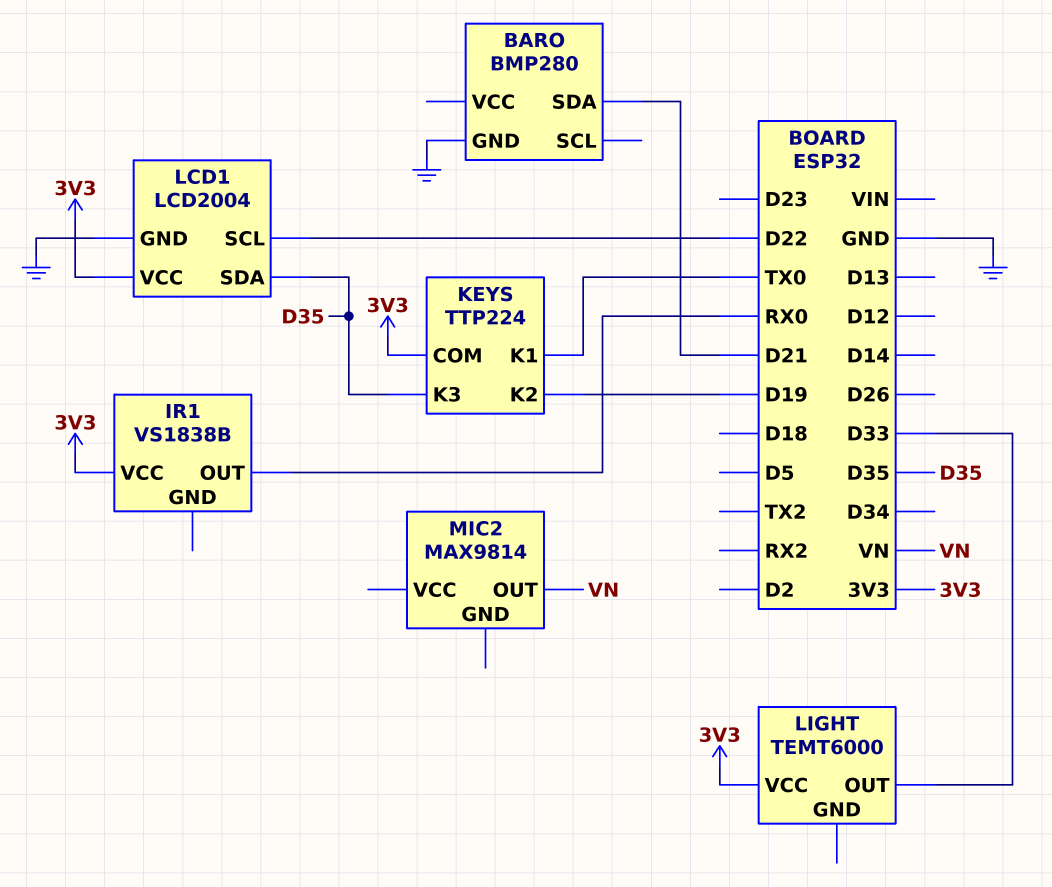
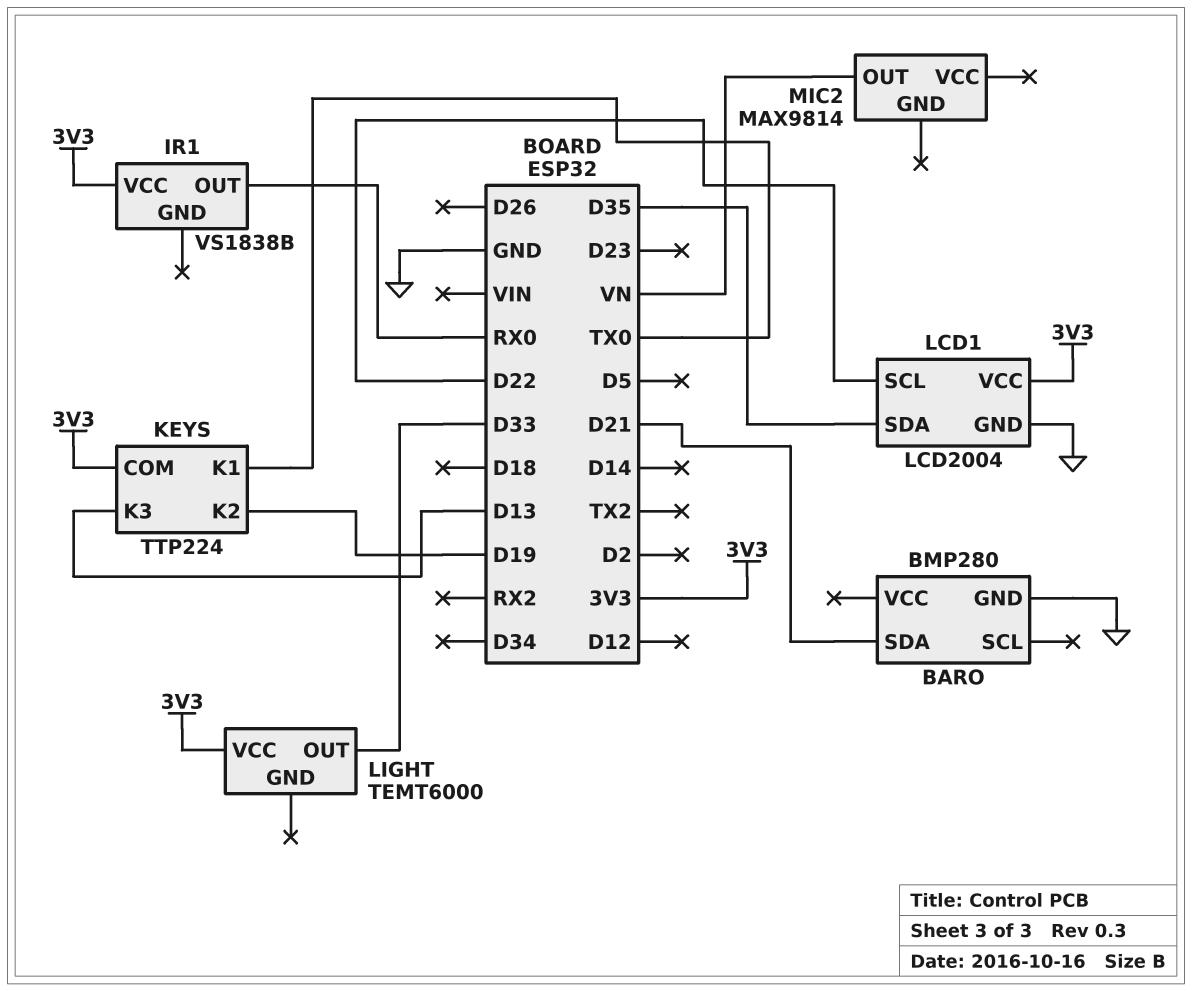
KEYS pin K3: D35 -> D13

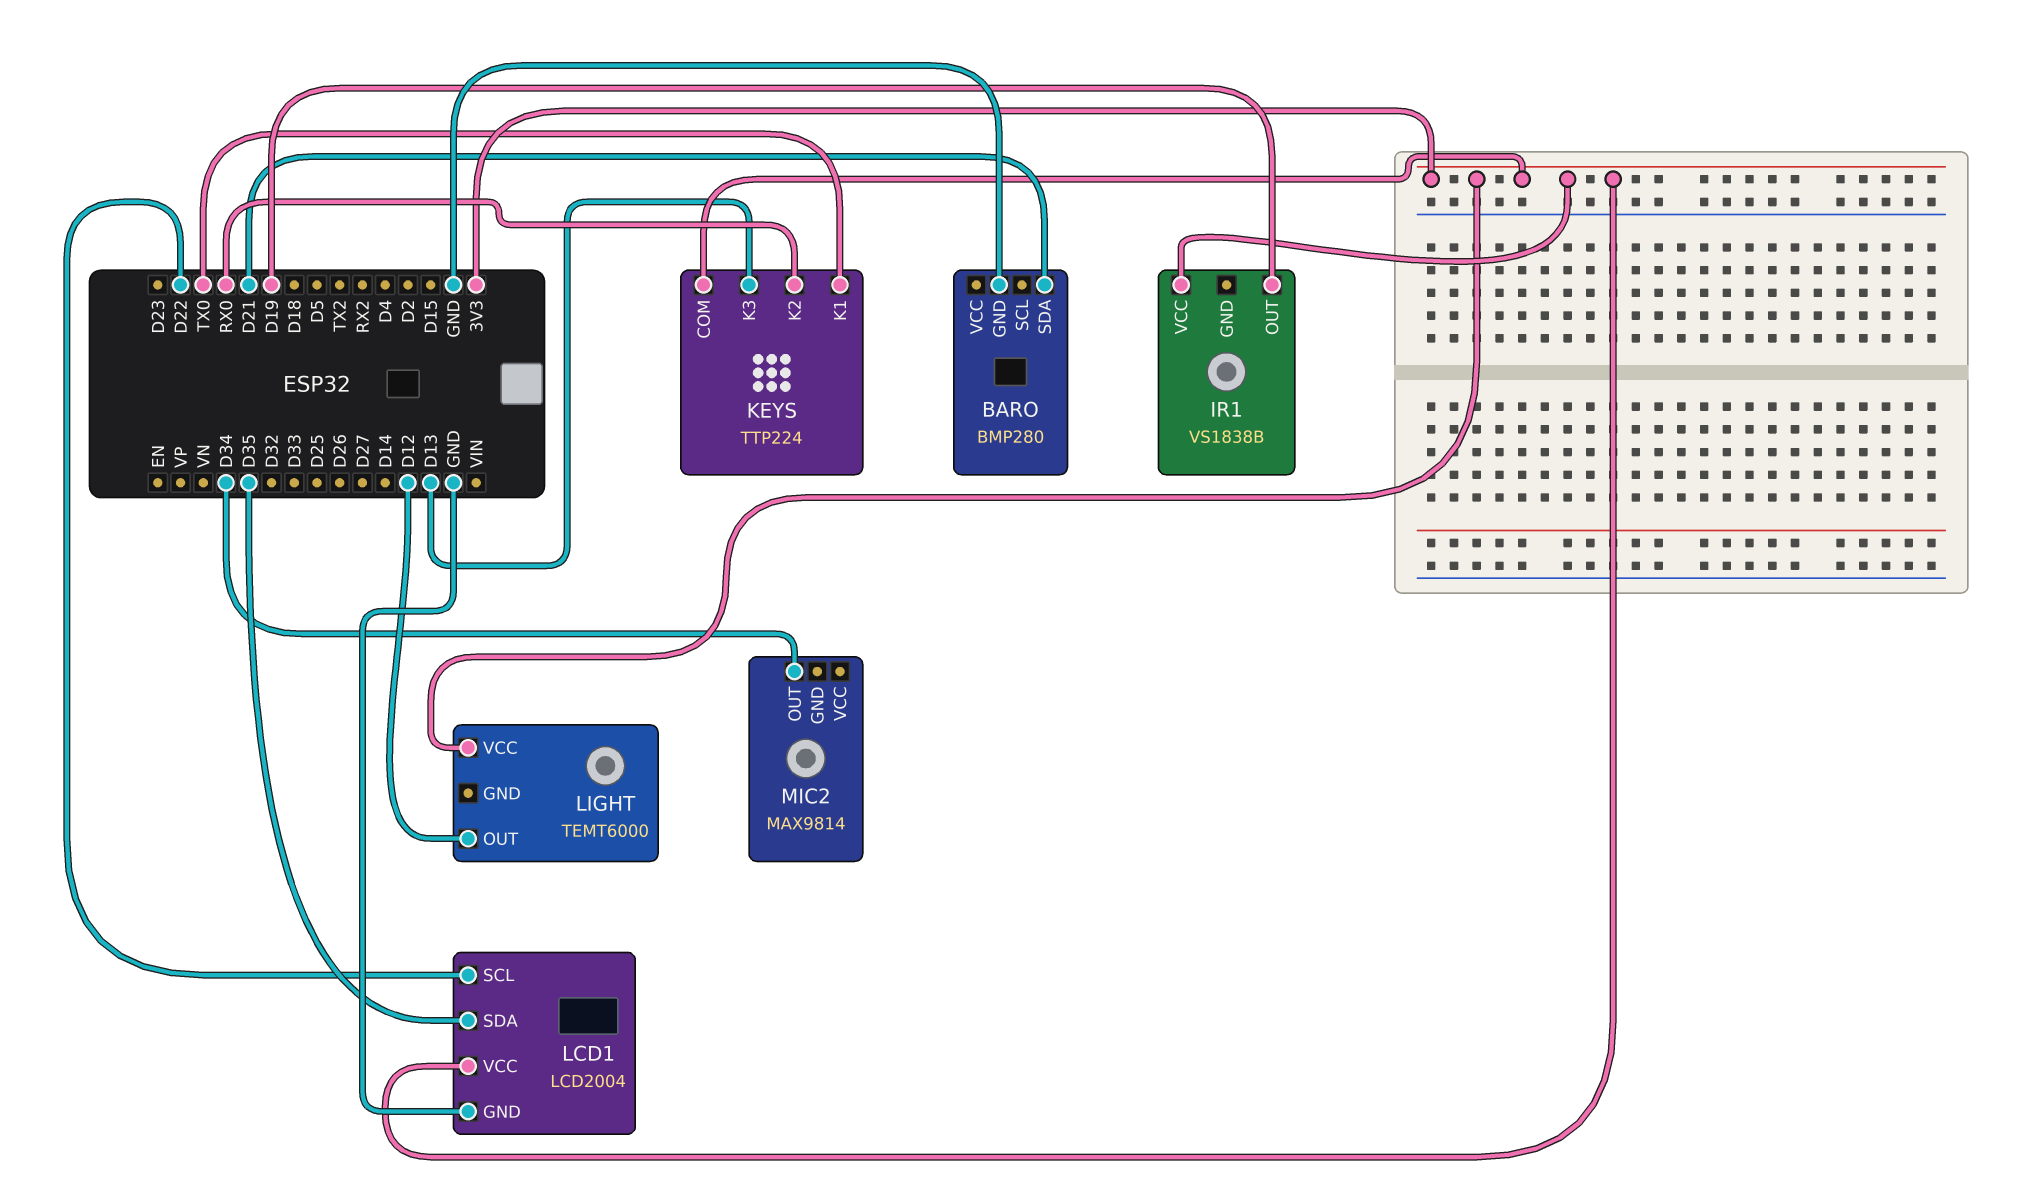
IR1 pin OUT: RX0 -> D19
KEYS pin K2: D19 -> RX0
LIGHT pin OUT: D33 -> D12
MIC2 pin OUT: VN -> D34

